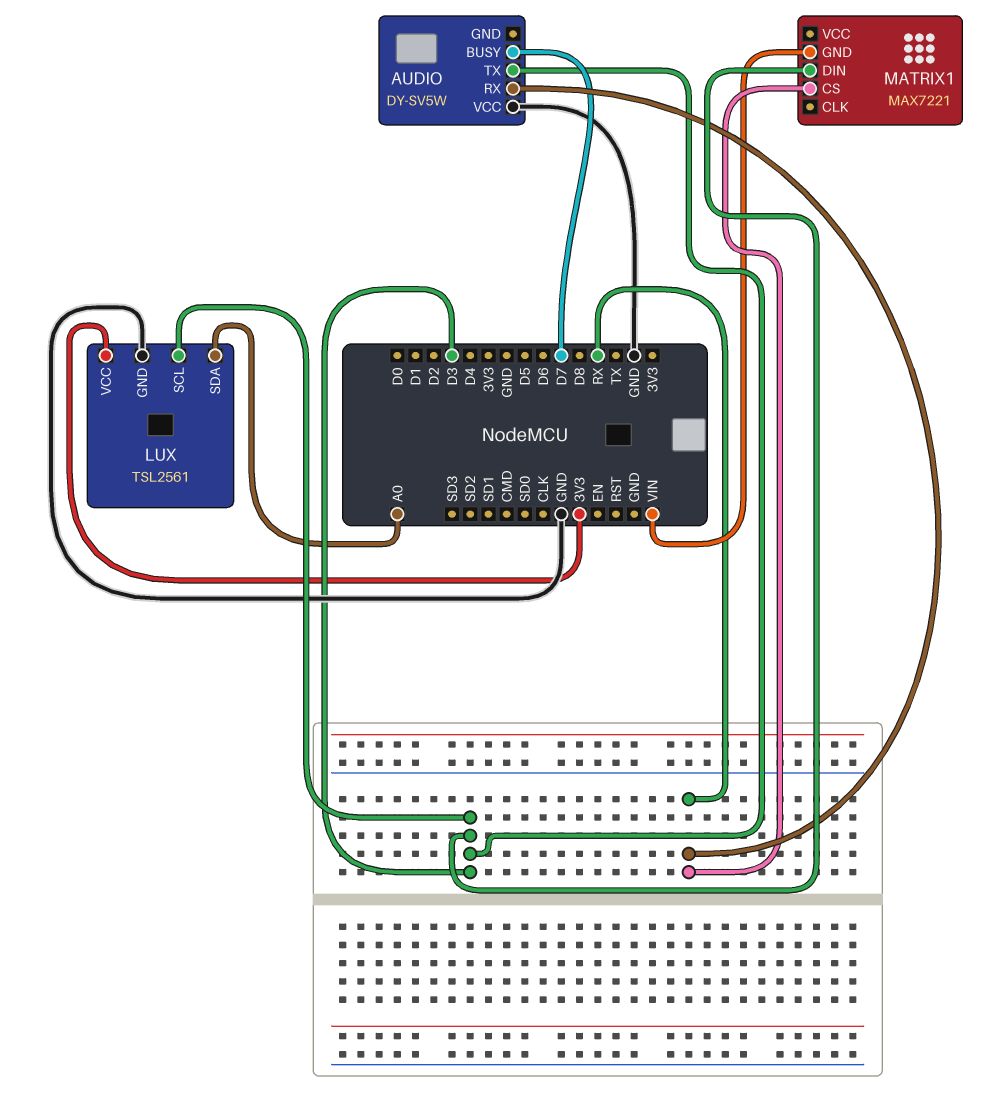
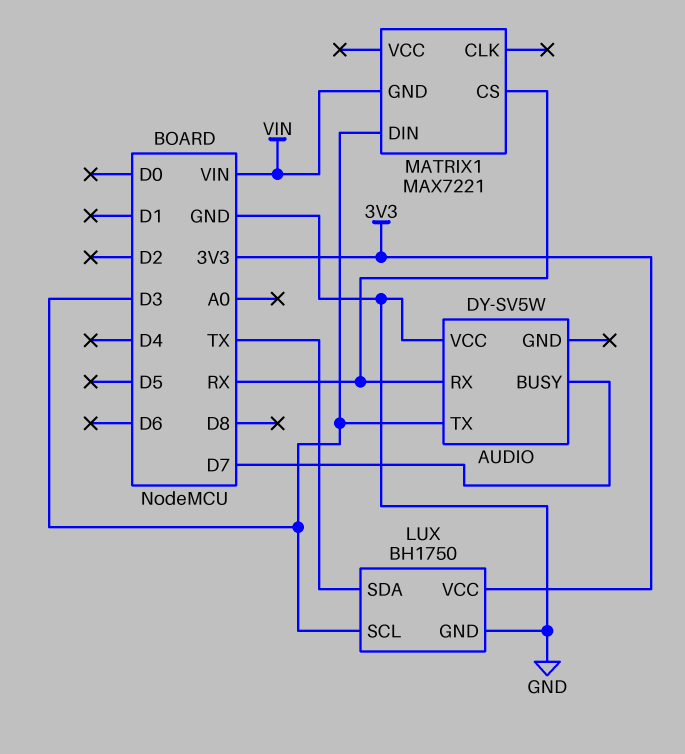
LUX: TSL2561 -> BH1750
LUX pin SDA: A0 -> TX

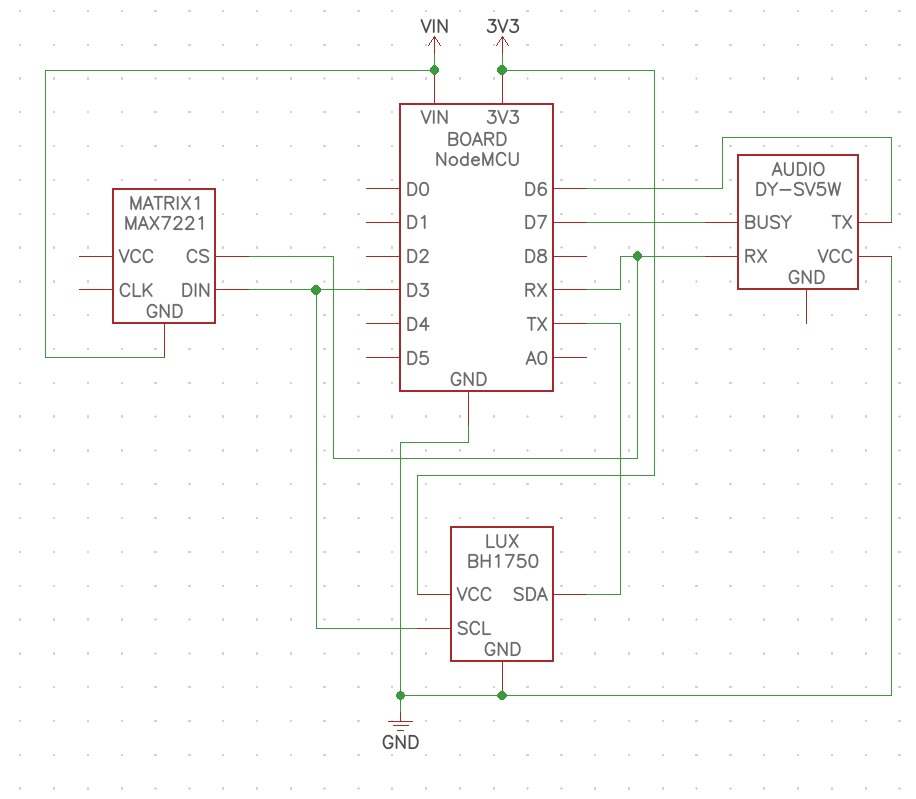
AUDIO pin TX: D3 -> D6

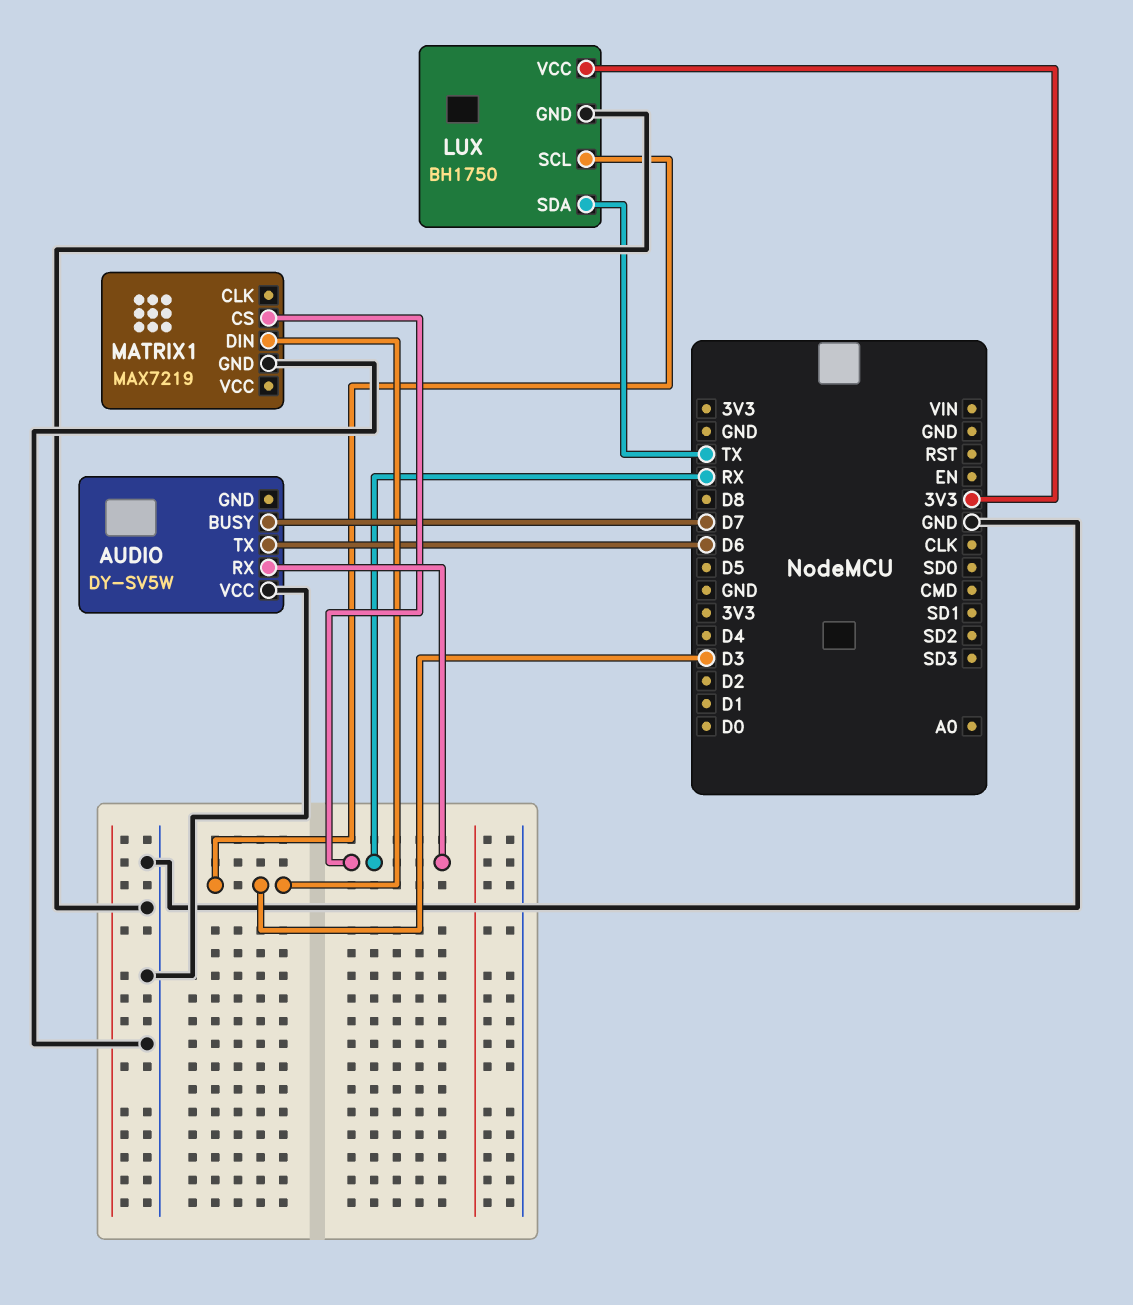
MATRIX1: MAX7221 -> MAX7219
MATRIX1 pin GND: VIN -> GND

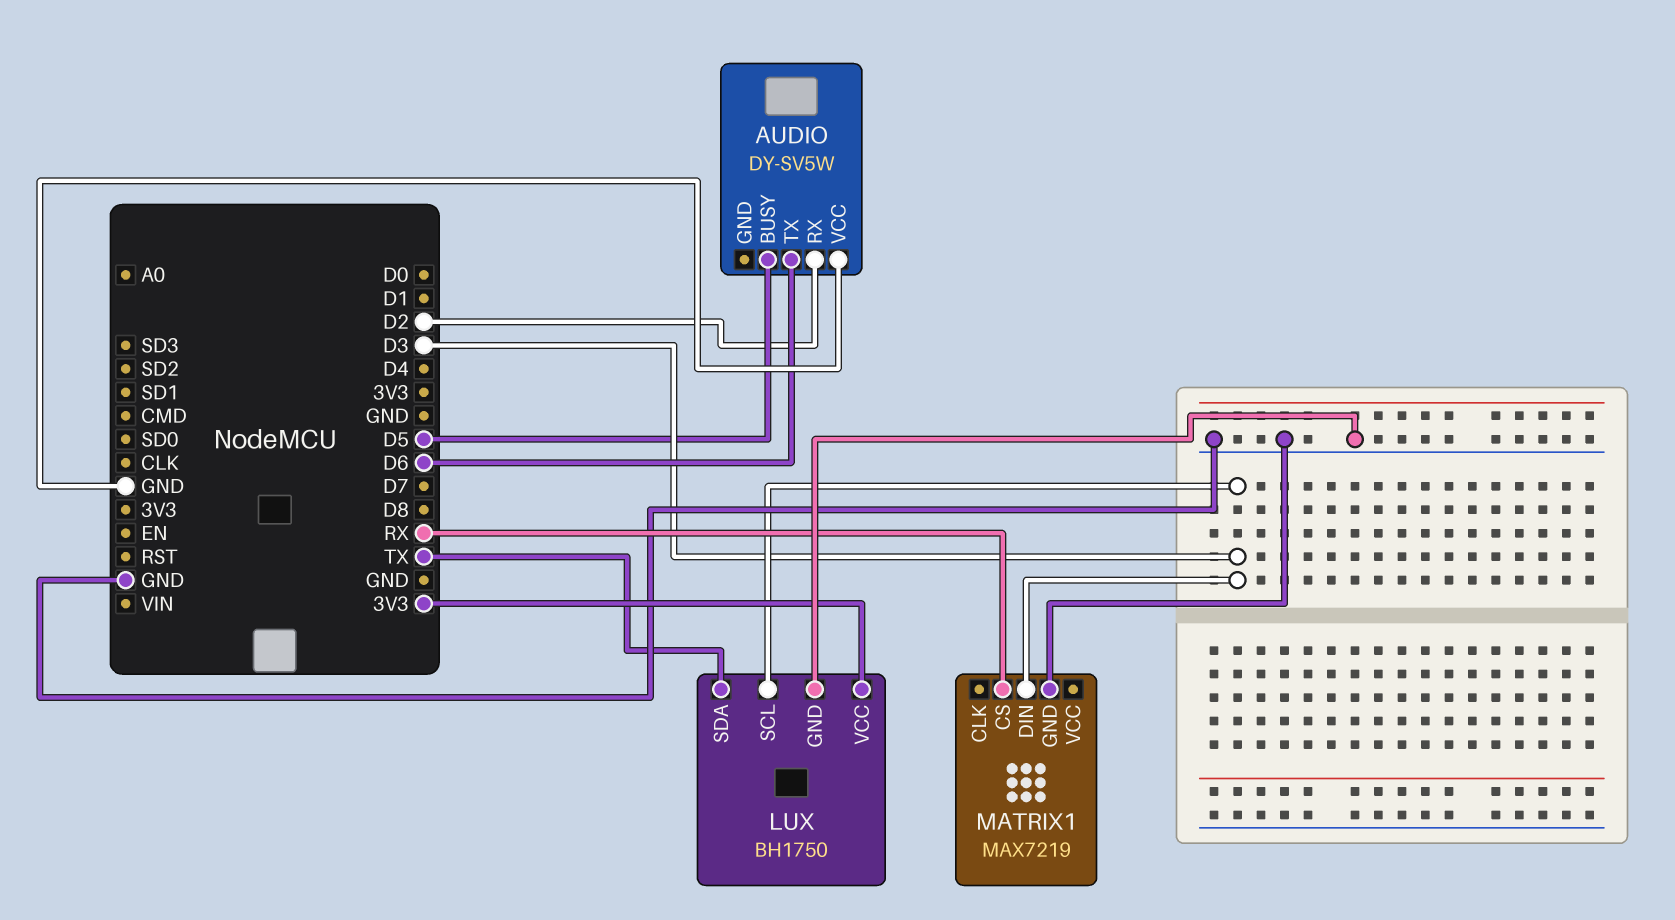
AUDIO pin BUSY: D7 -> D5
AUDIO pin RX: RX -> D2

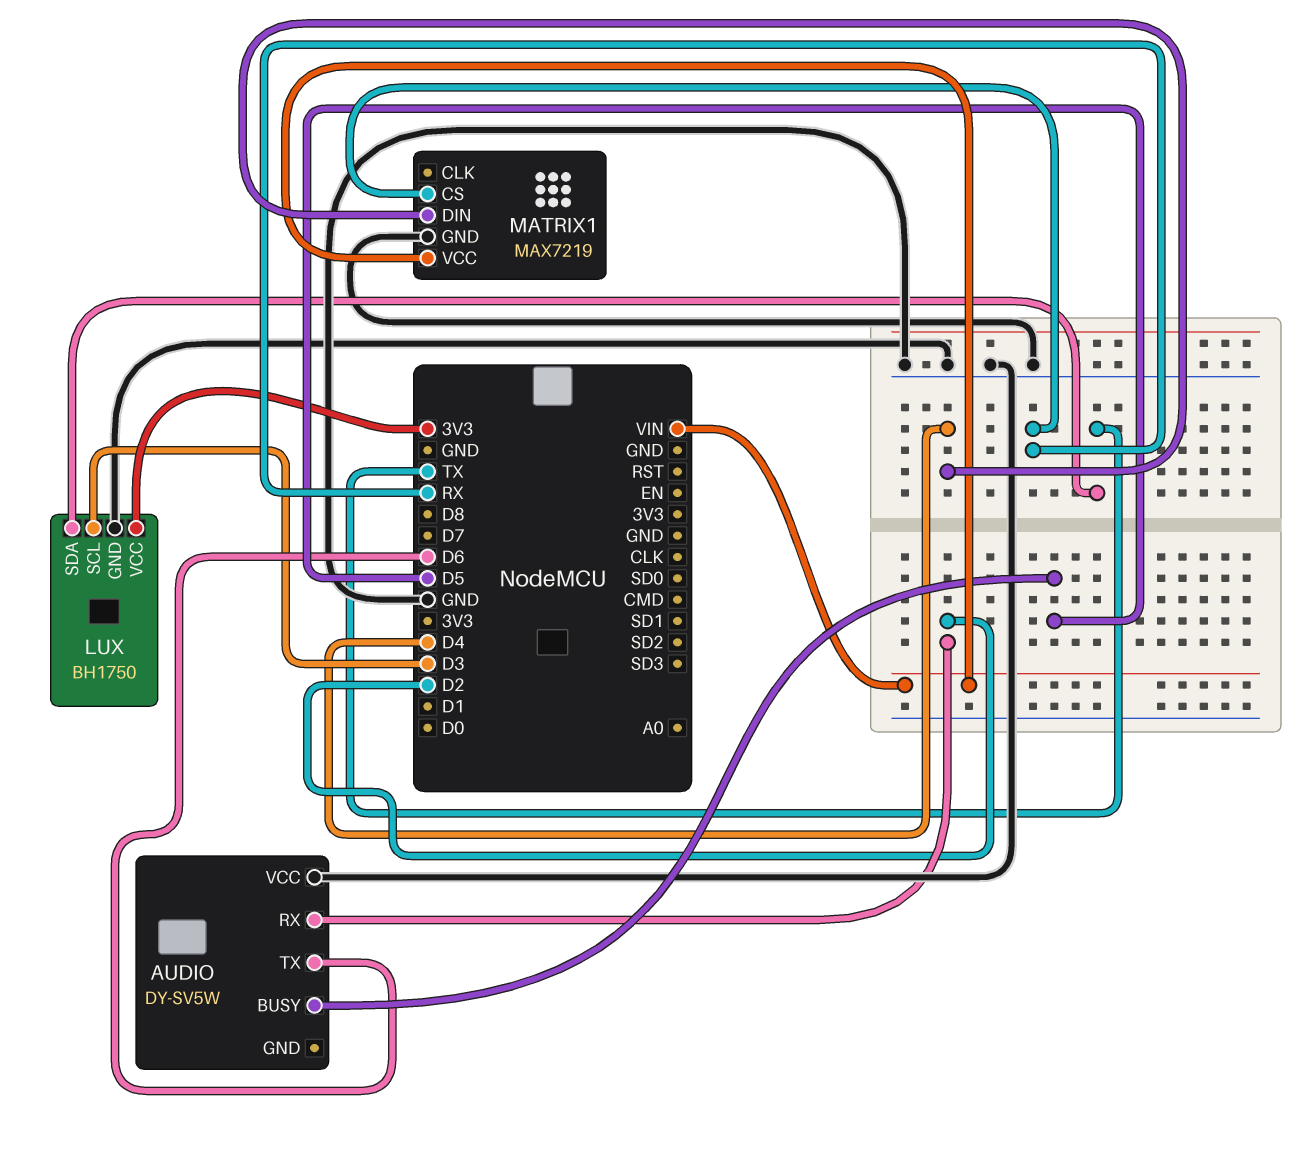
MATRIX1 pin DIN: D3 -> D4
MATRIX1 pin VCC: none -> VIN

